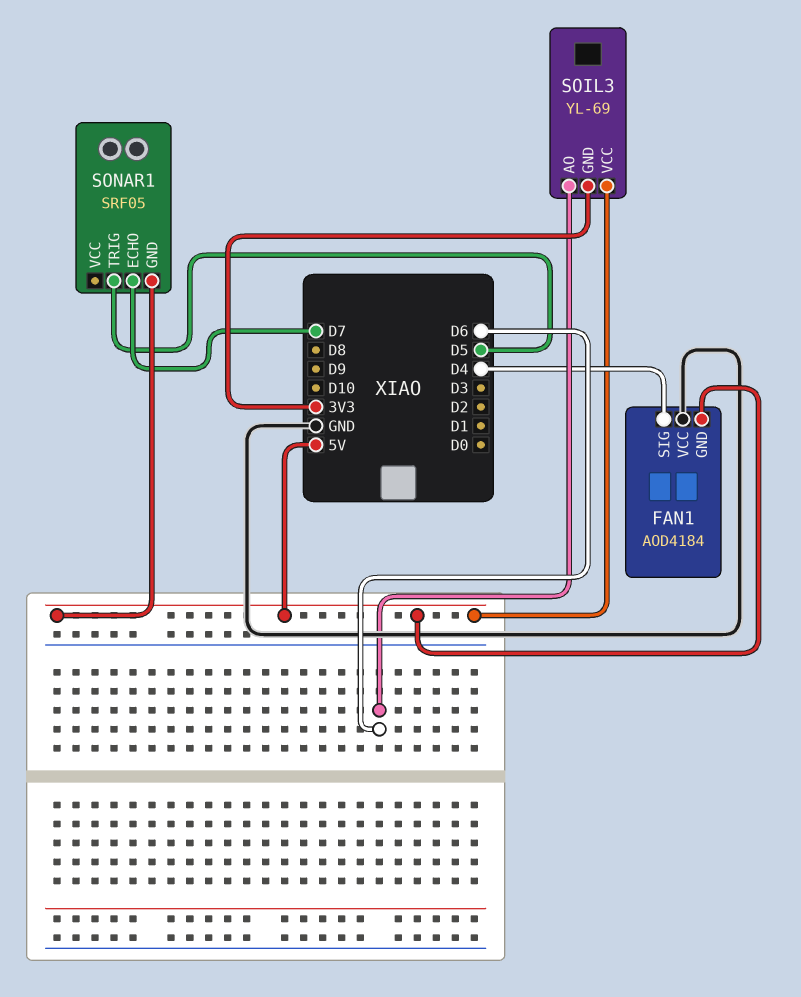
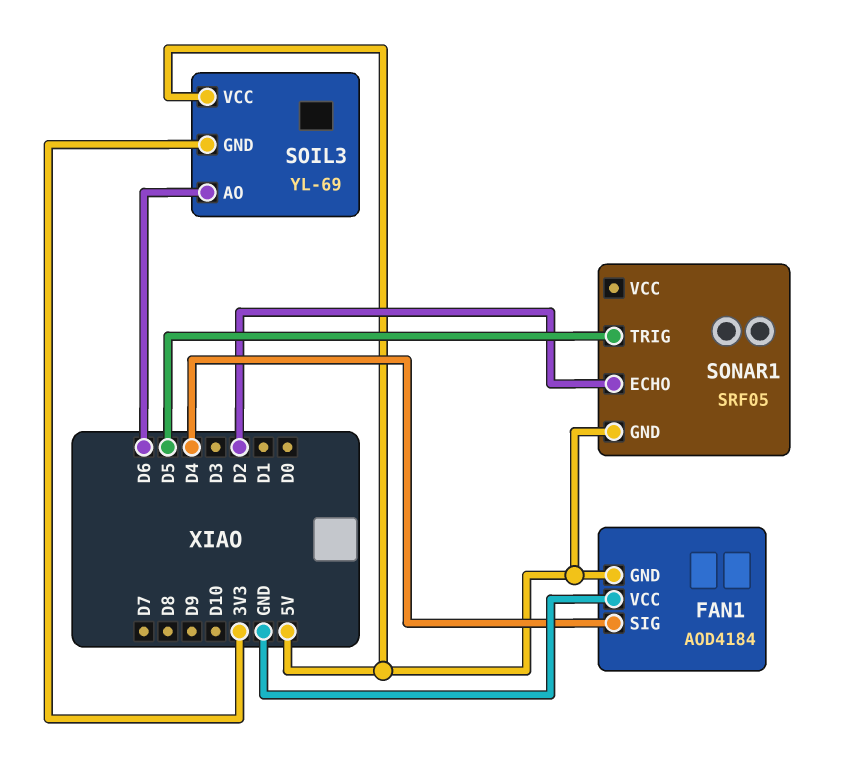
SONAR1 pin ECHO: D7 -> D2

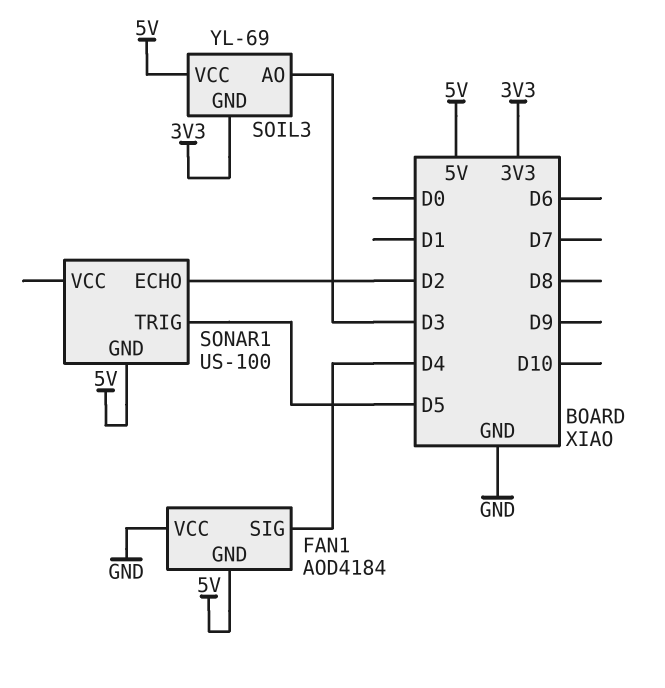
SOIL3 pin AO: D6 -> D3
SONAR1: SRF05 -> US-100

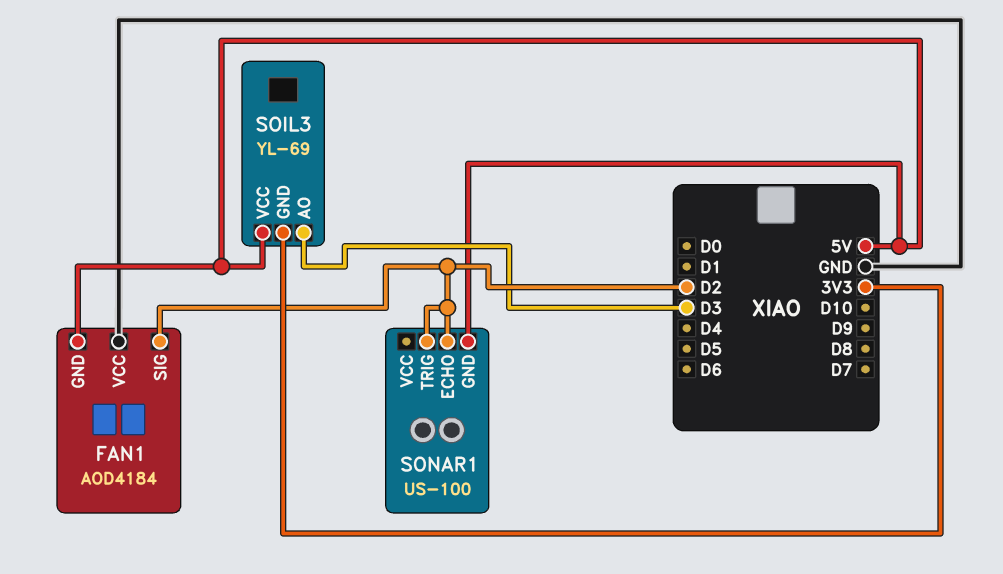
FAN1 pin SIG: D4 -> D2
SONAR1 pin TRIG: D5 -> D2

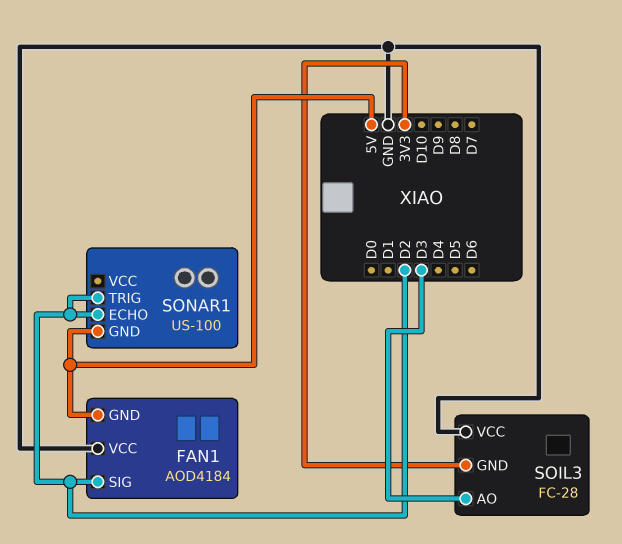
SOIL3: YL-69 -> FC-28
SOIL3 pin VCC: 5V -> GND

